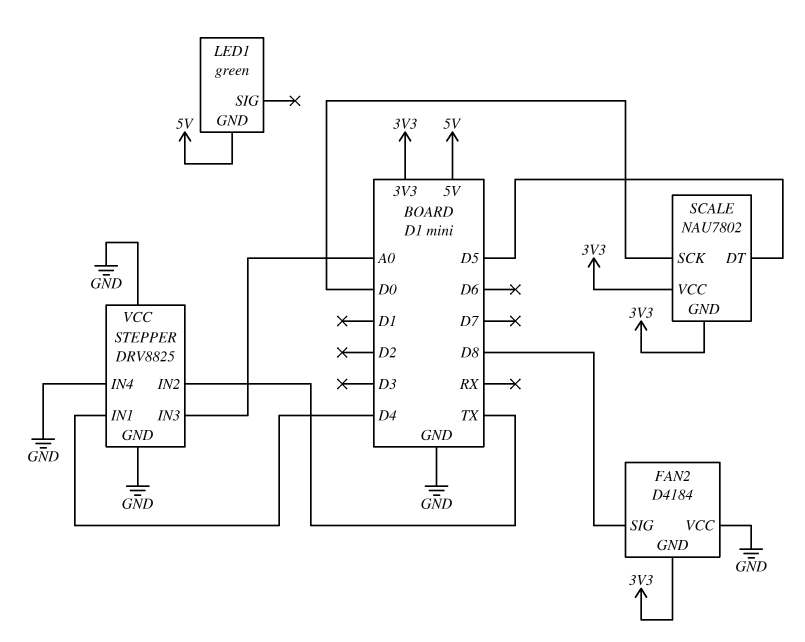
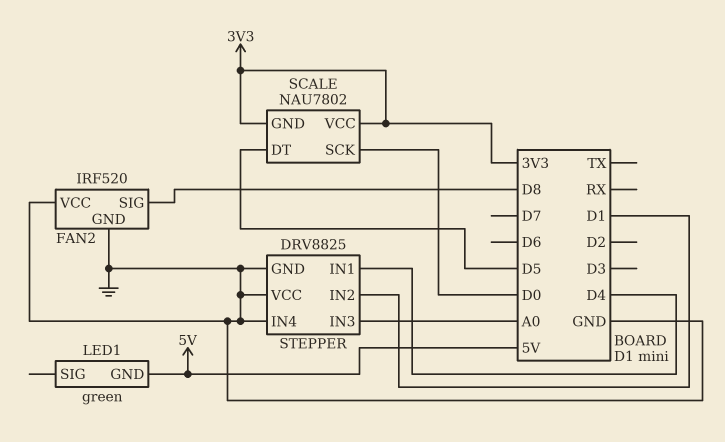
FAN2: D4184 -> IRF520
FAN2 pin GND: 3V3 -> GND
STEPPER pin IN2: TX -> D1

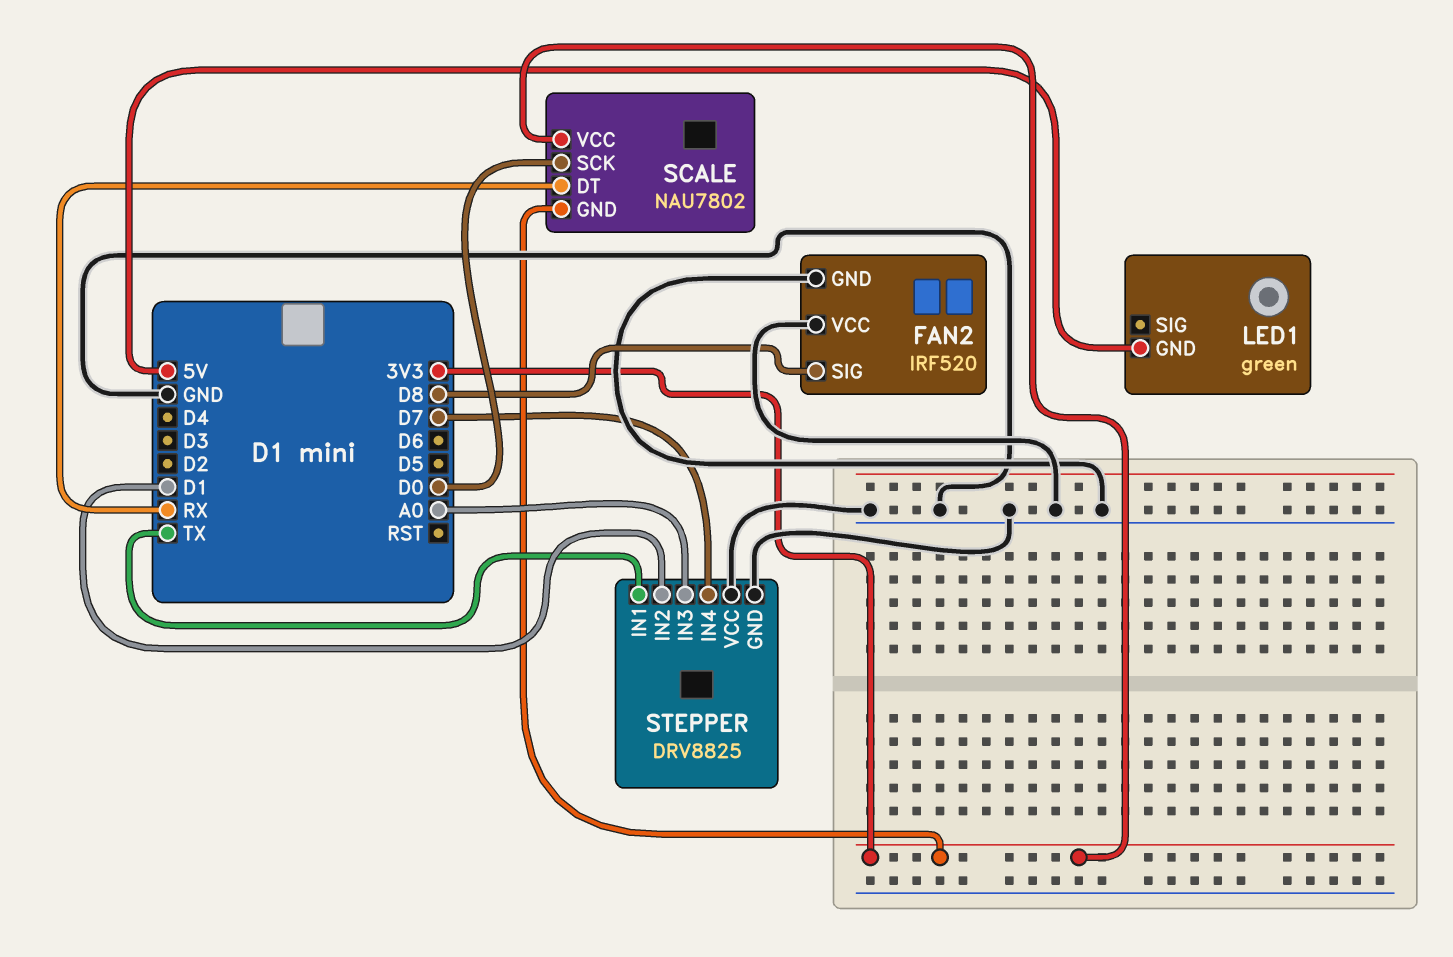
SCALE pin DT: D5 -> RX
STEPPER pin IN1: D4 -> TX
STEPPER pin IN4: GND -> D7

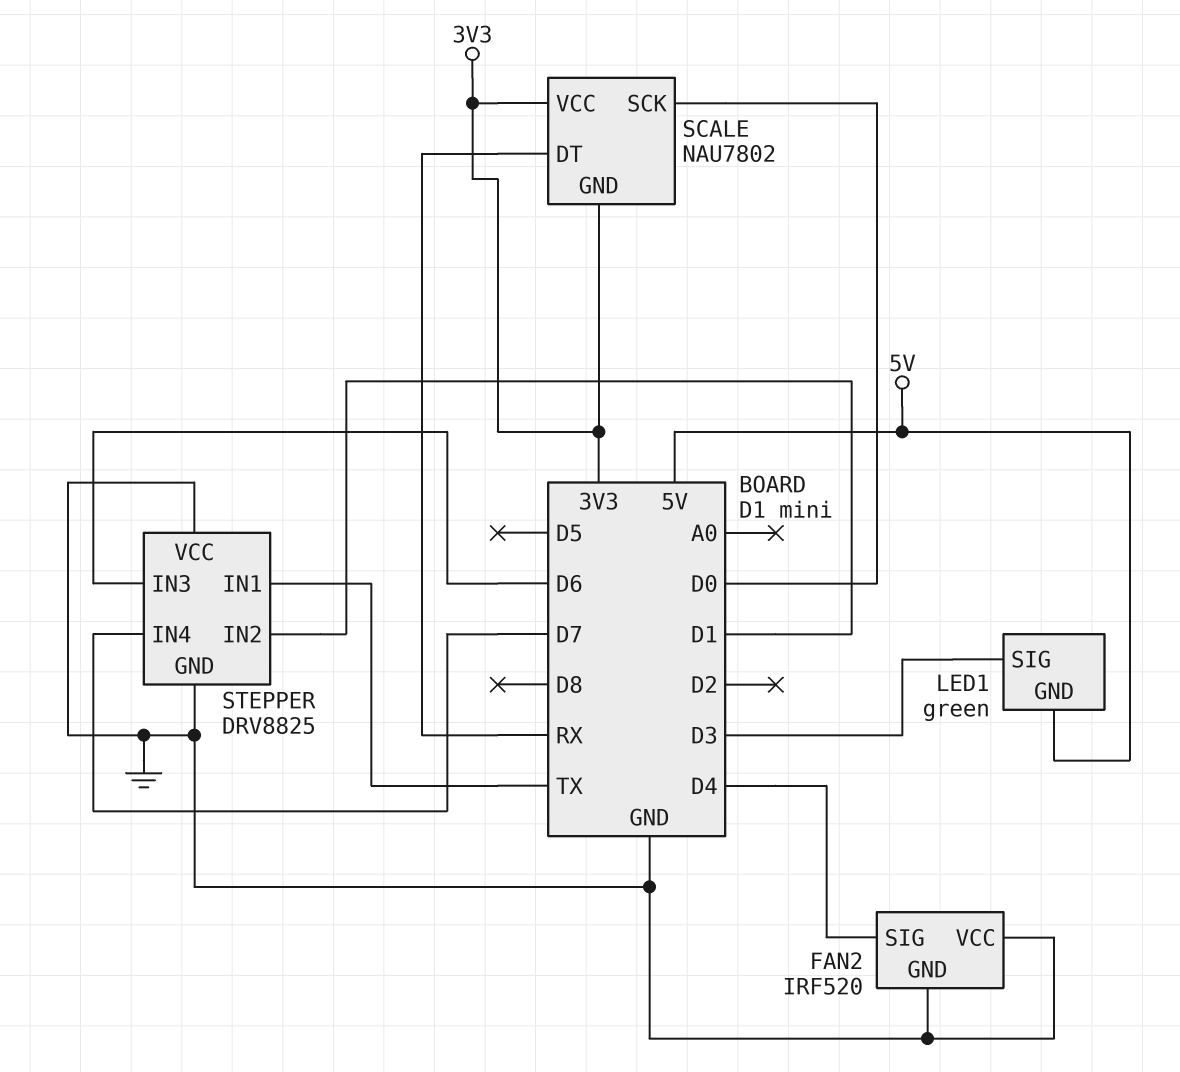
FAN2 pin SIG: D8 -> D4
LED1 pin SIG: none -> D3
STEPPER pin IN3: A0 -> D6

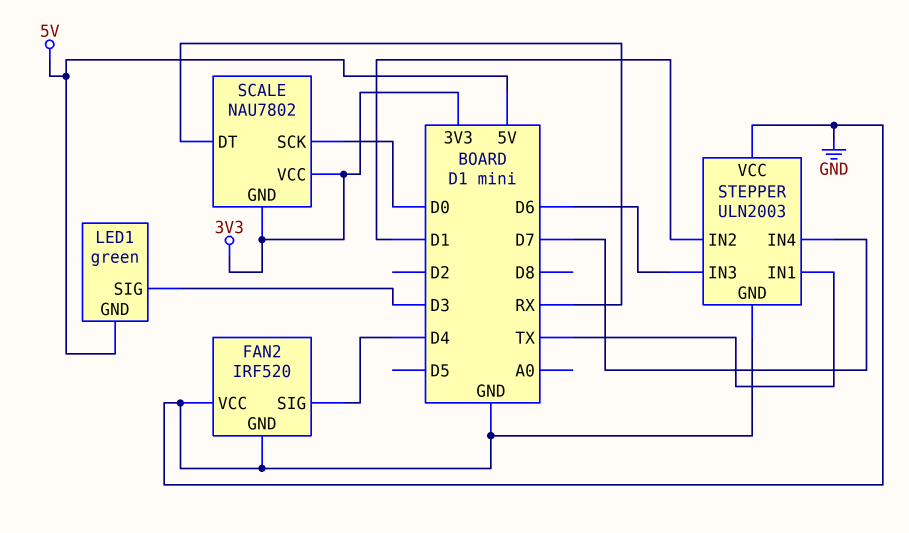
STEPPER: DRV8825 -> ULN2003

